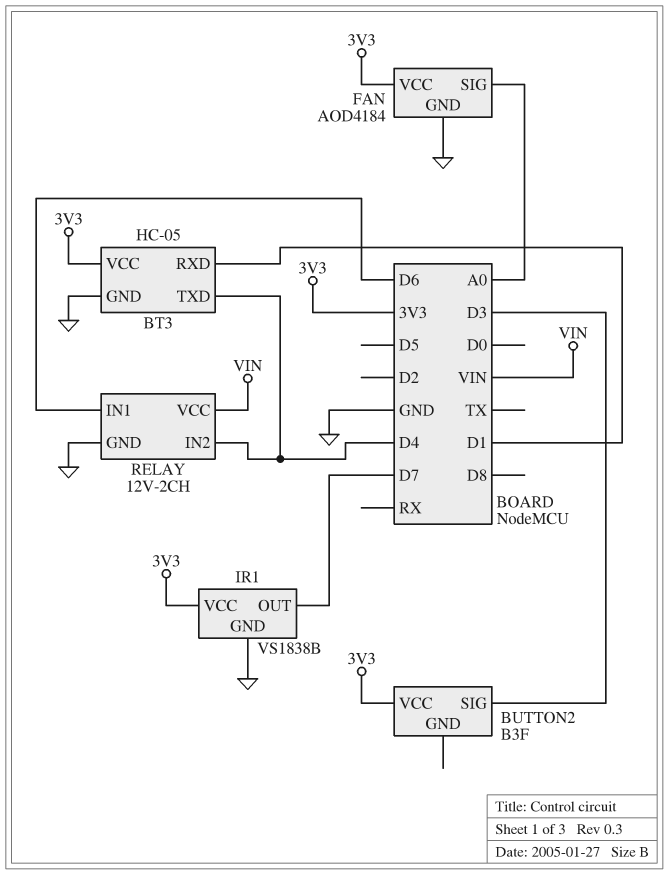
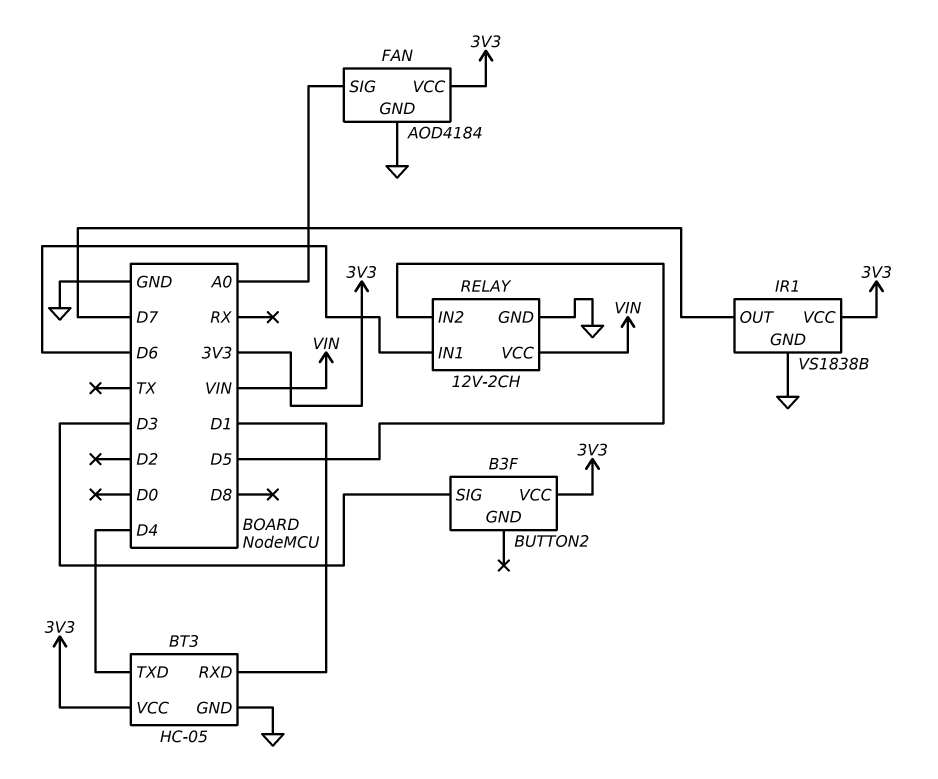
RELAY pin IN2: D4 -> D5

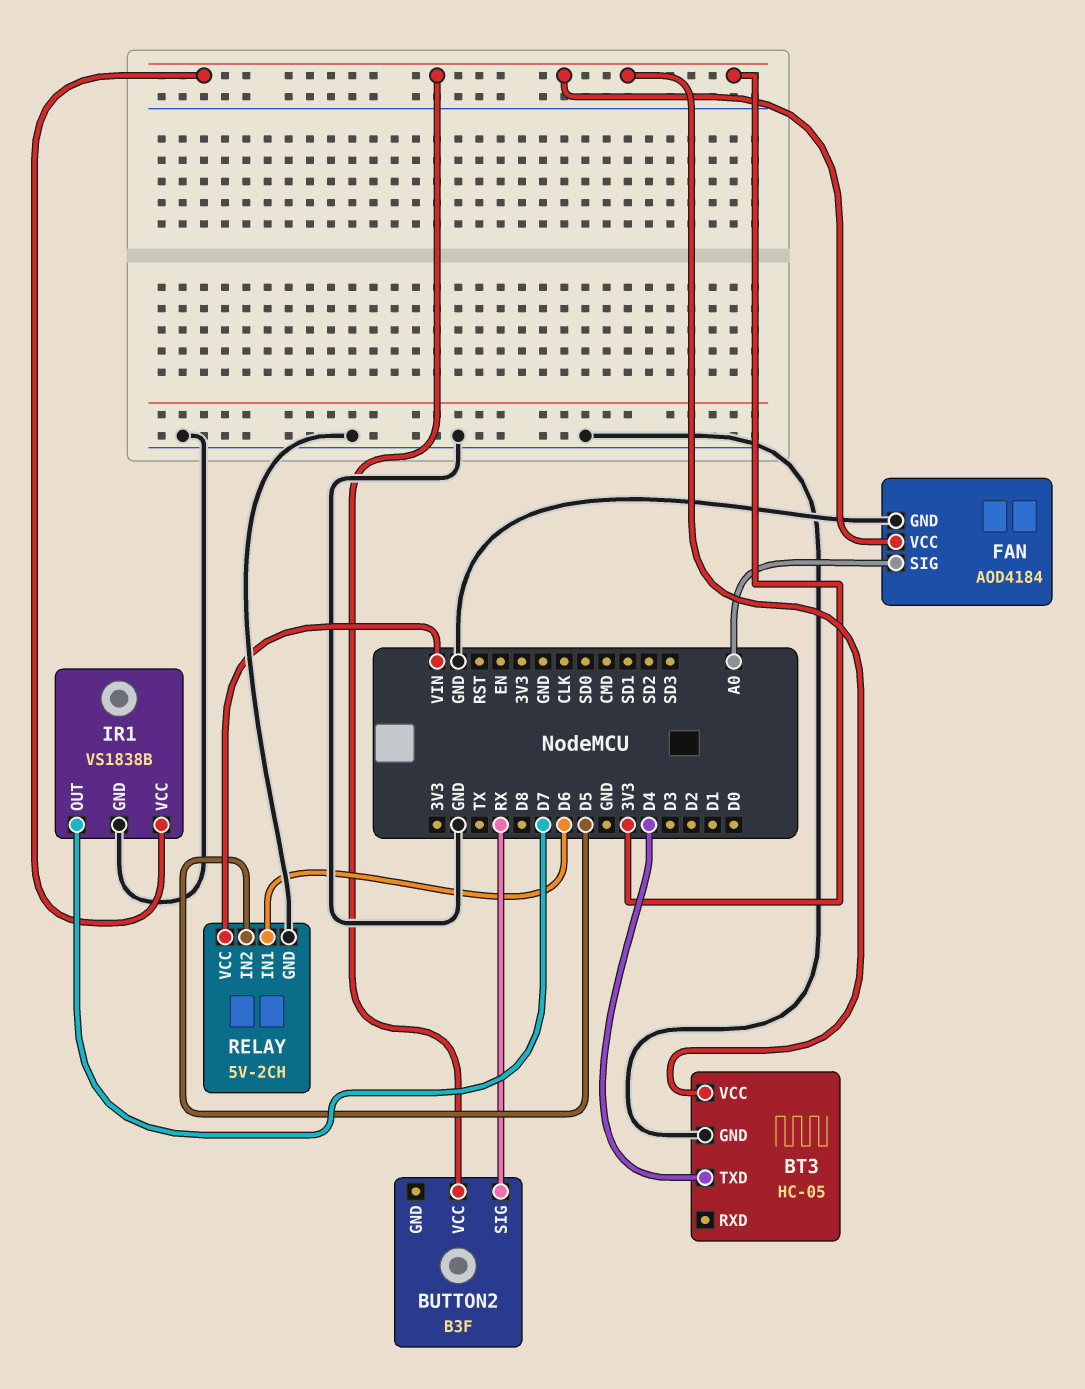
BT3 pin RXD: D1 -> none
BUTTON2 pin SIG: D3 -> RX
RELAY: 12V-2CH -> 5V-2CH

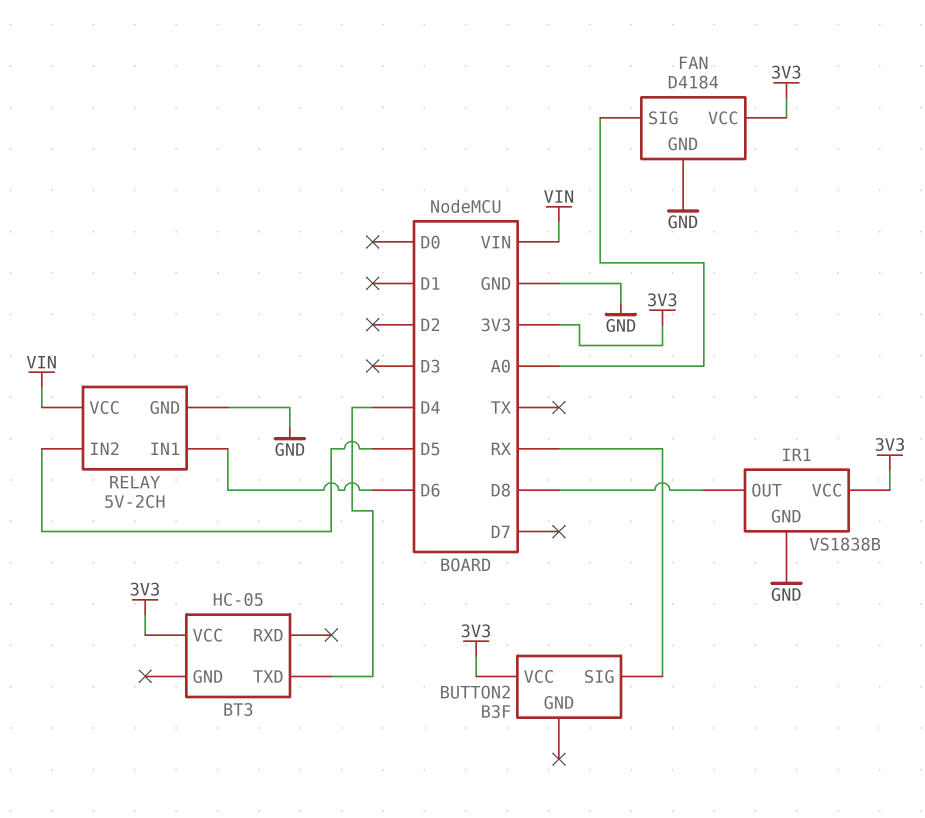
BT3 pin GND: GND -> none
FAN: AOD4184 -> D4184
IR1 pin OUT: D7 -> D8

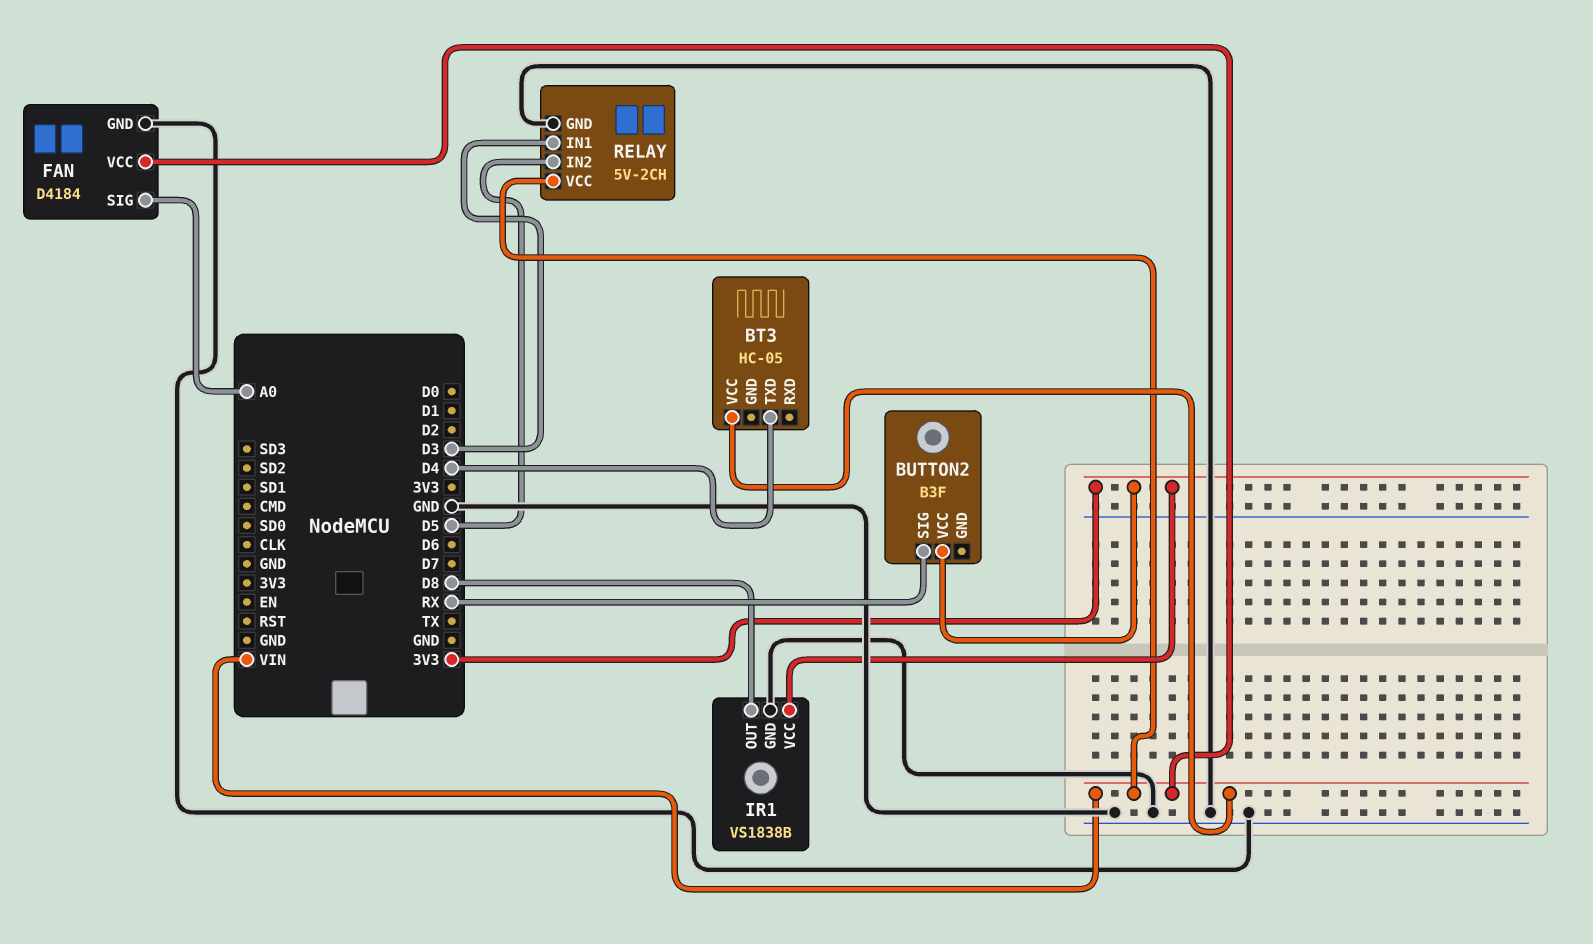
BT3 pin VCC: 3V3 -> VIN
FAN pin VCC: 3V3 -> VIN
RELAY pin IN1: D6 -> D3

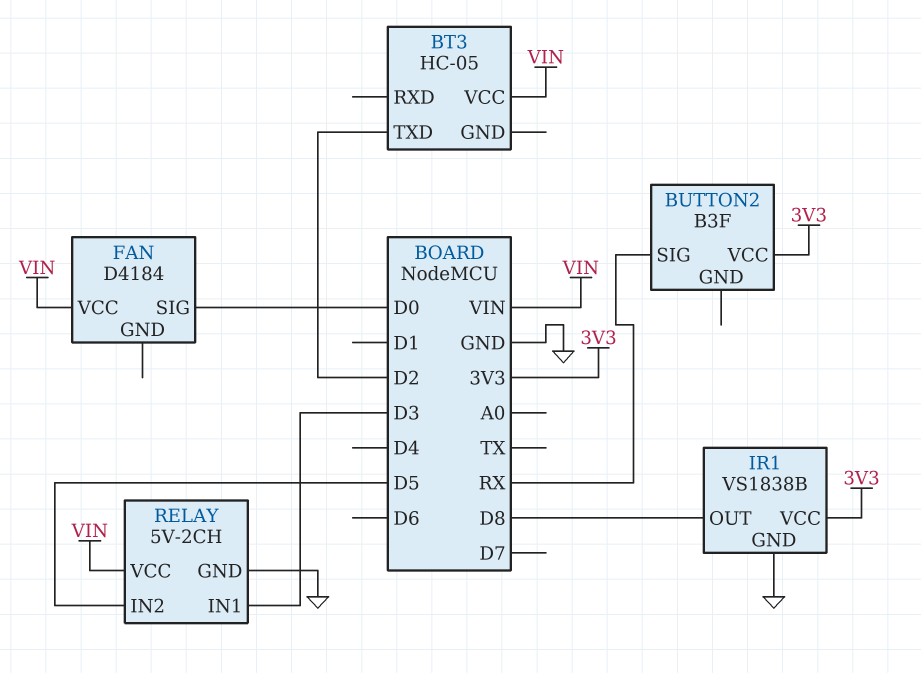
BT3 pin TXD: D4 -> D2
FAN pin GND: GND -> none
FAN pin SIG: A0 -> D0

